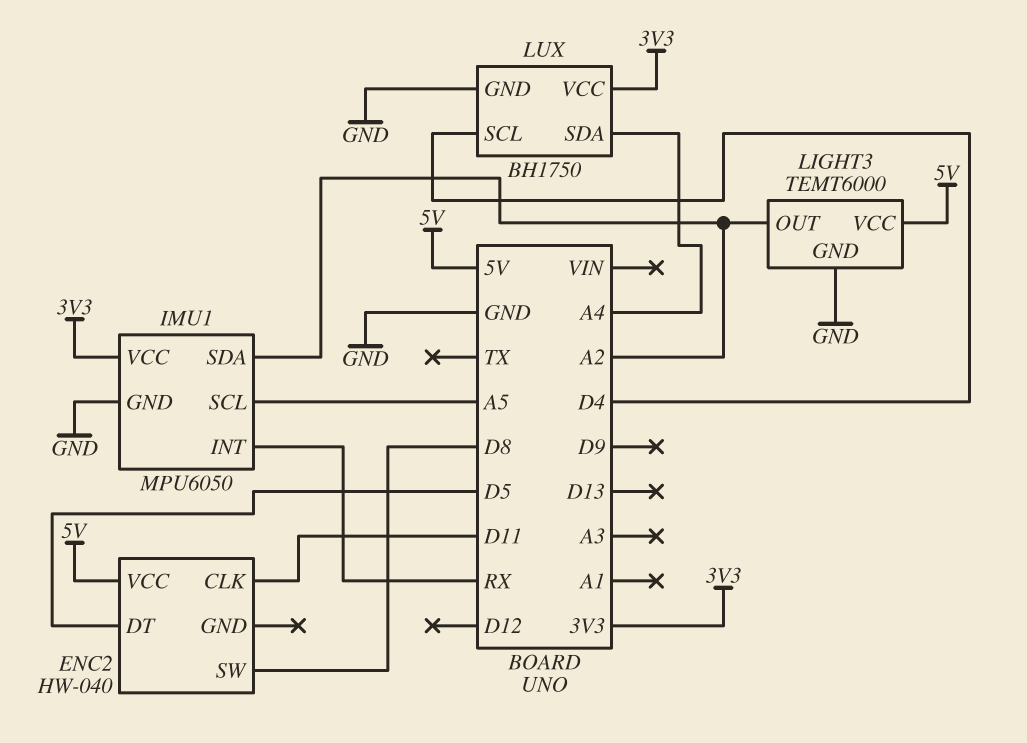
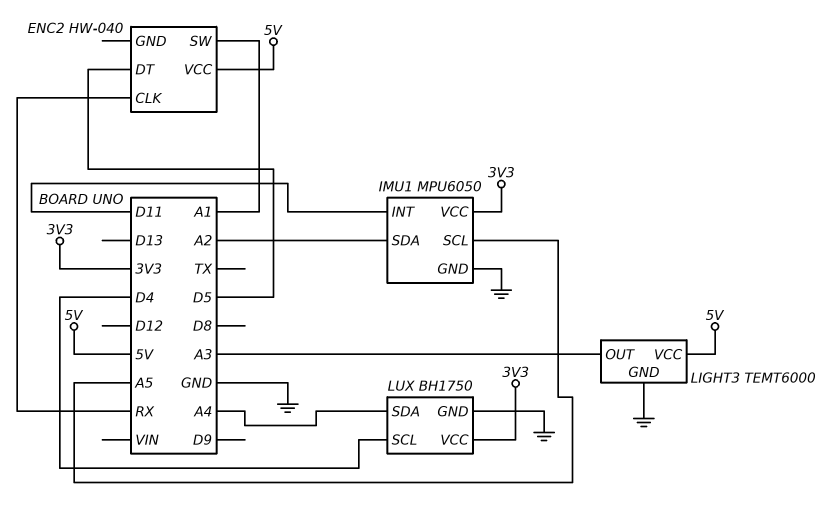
ENC2 pin CLK: D11 -> RX
ENC2 pin SW: D8 -> A1
IMU1 pin INT: RX -> D11
LIGHT3 pin OUT: A2 -> A3

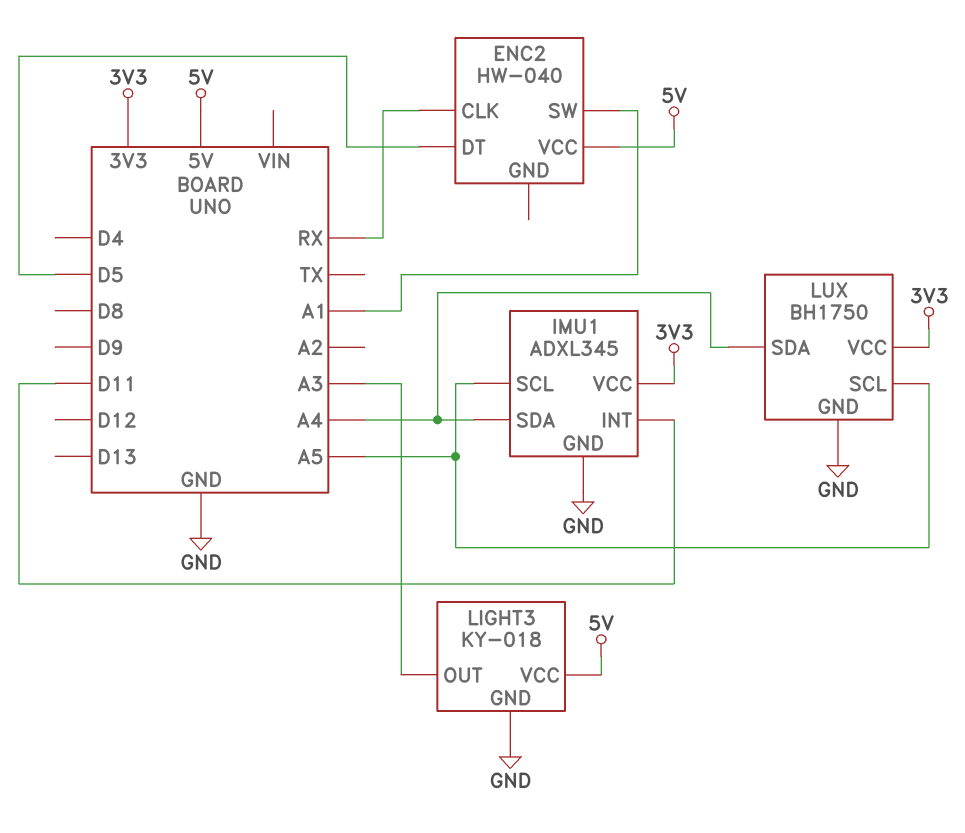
IMU1: MPU6050 -> ADXL345
IMU1 pin SDA: A2 -> A4
LIGHT3: TEMT6000 -> KY-018
LUX pin SCL: D4 -> A5

